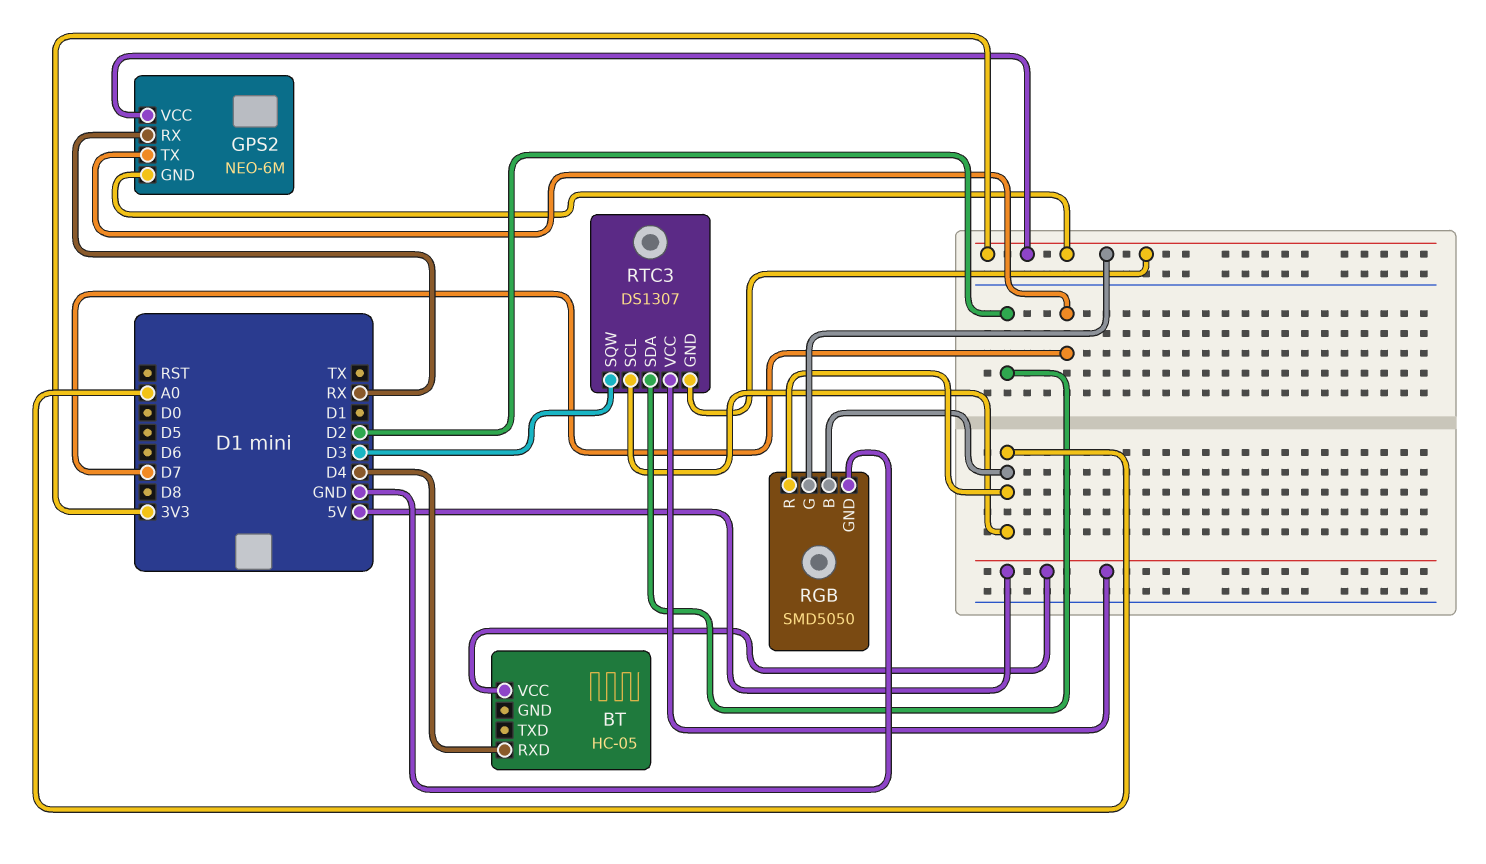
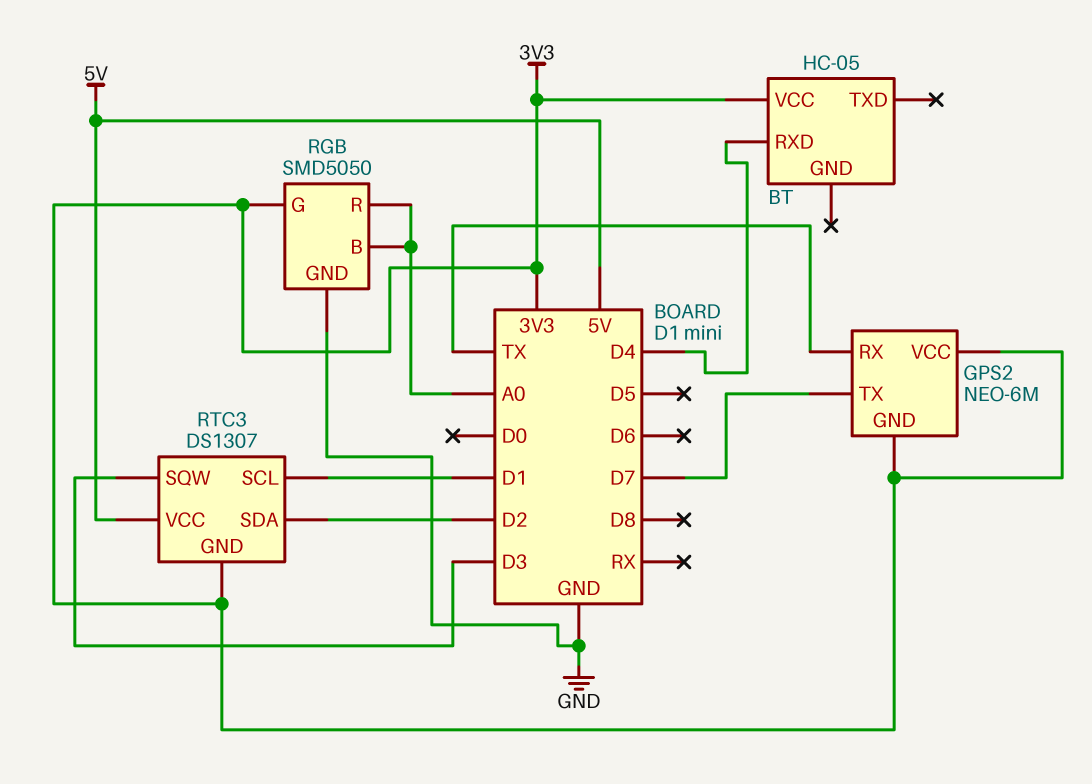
BT pin VCC: 5V -> 3V3
GPS2 pin RX: RX -> TX
RTC3 pin SCL: A0 -> D1

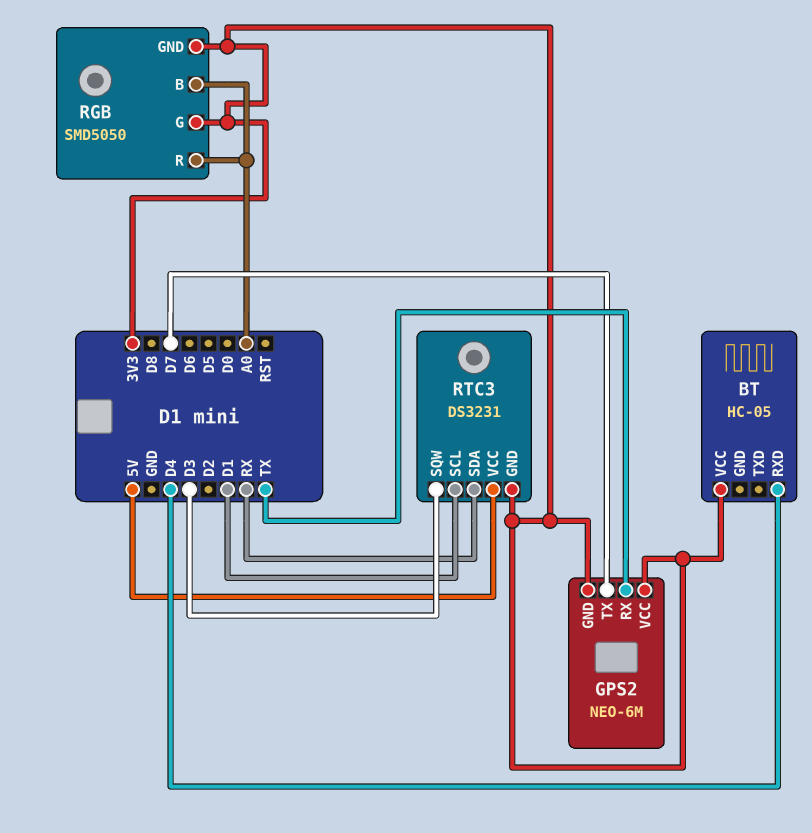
RGB pin GND: GND -> 3V3
RTC3: DS1307 -> DS3231
RTC3 pin SDA: D2 -> RX

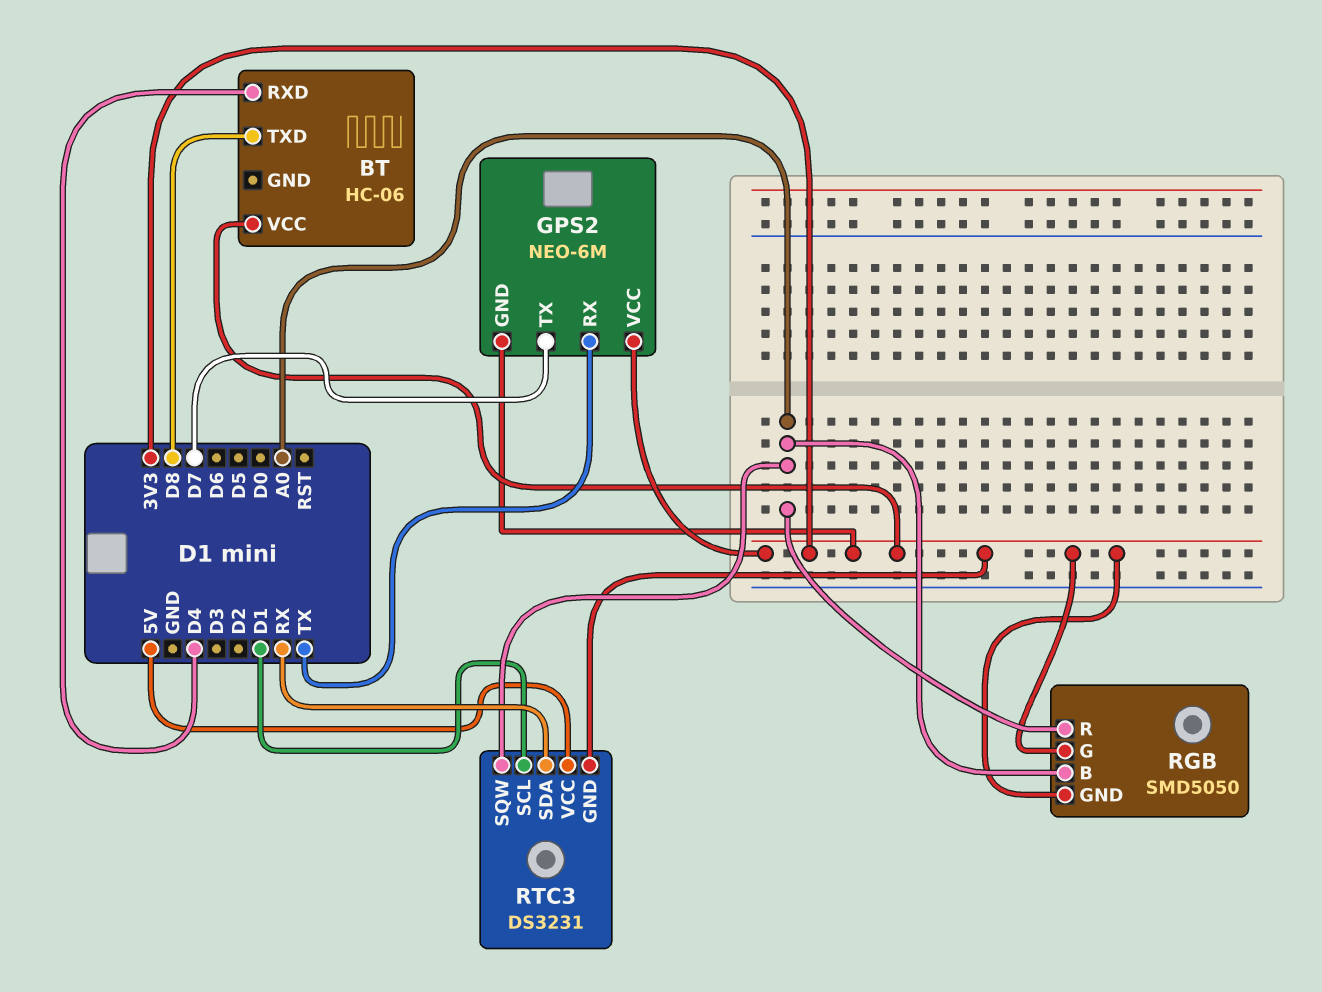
BT: HC-05 -> HC-06
BT pin TXD: none -> D8
RTC3 pin SQW: D3 -> A0

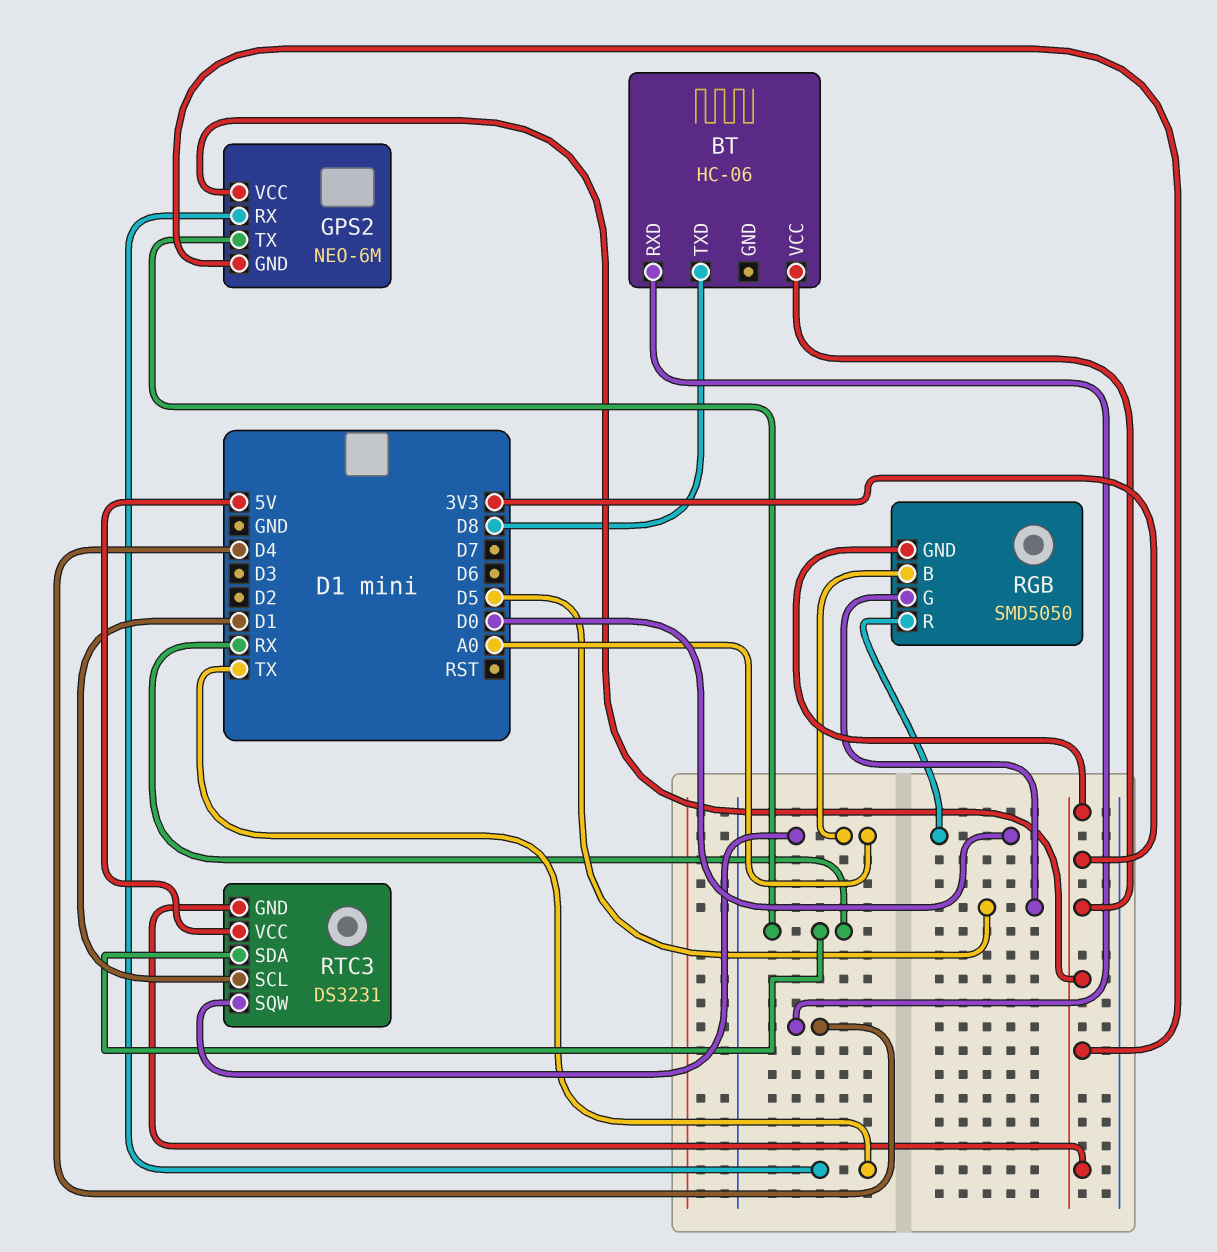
GPS2 pin TX: D7 -> RX
RGB pin G: 3V3 -> D5
RGB pin R: A0 -> D0

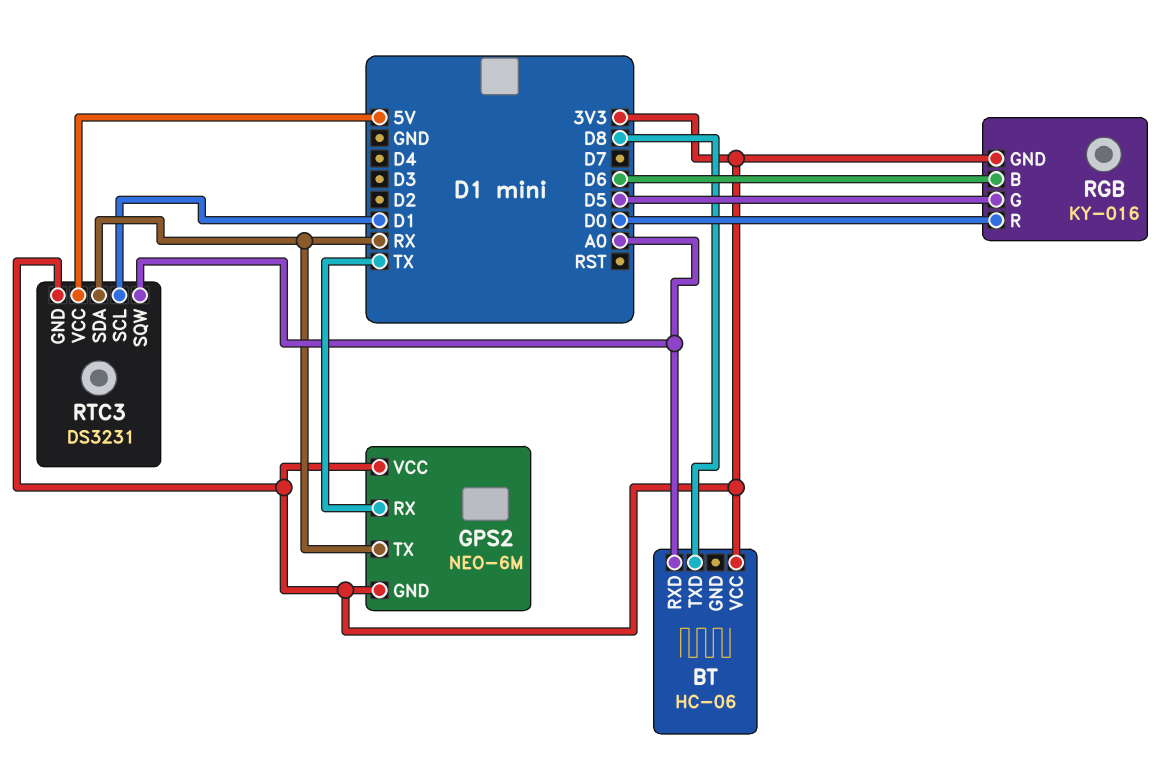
BT pin RXD: D4 -> A0
RGB: SMD5050 -> KY-016
RGB pin B: A0 -> D6

